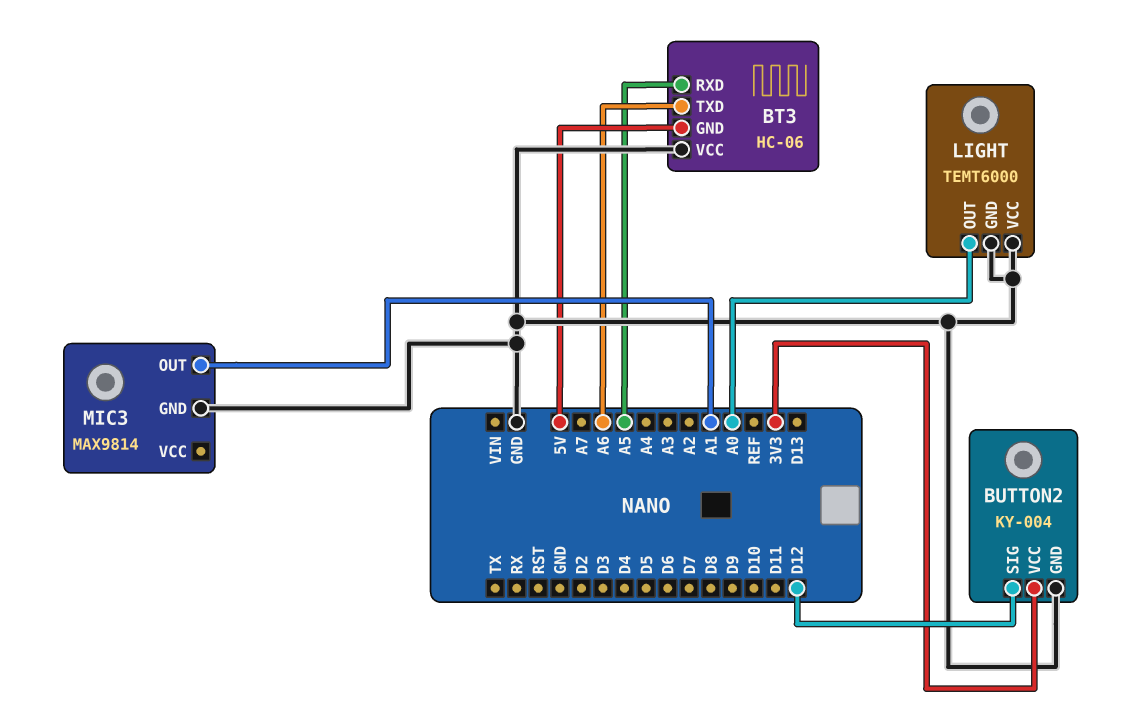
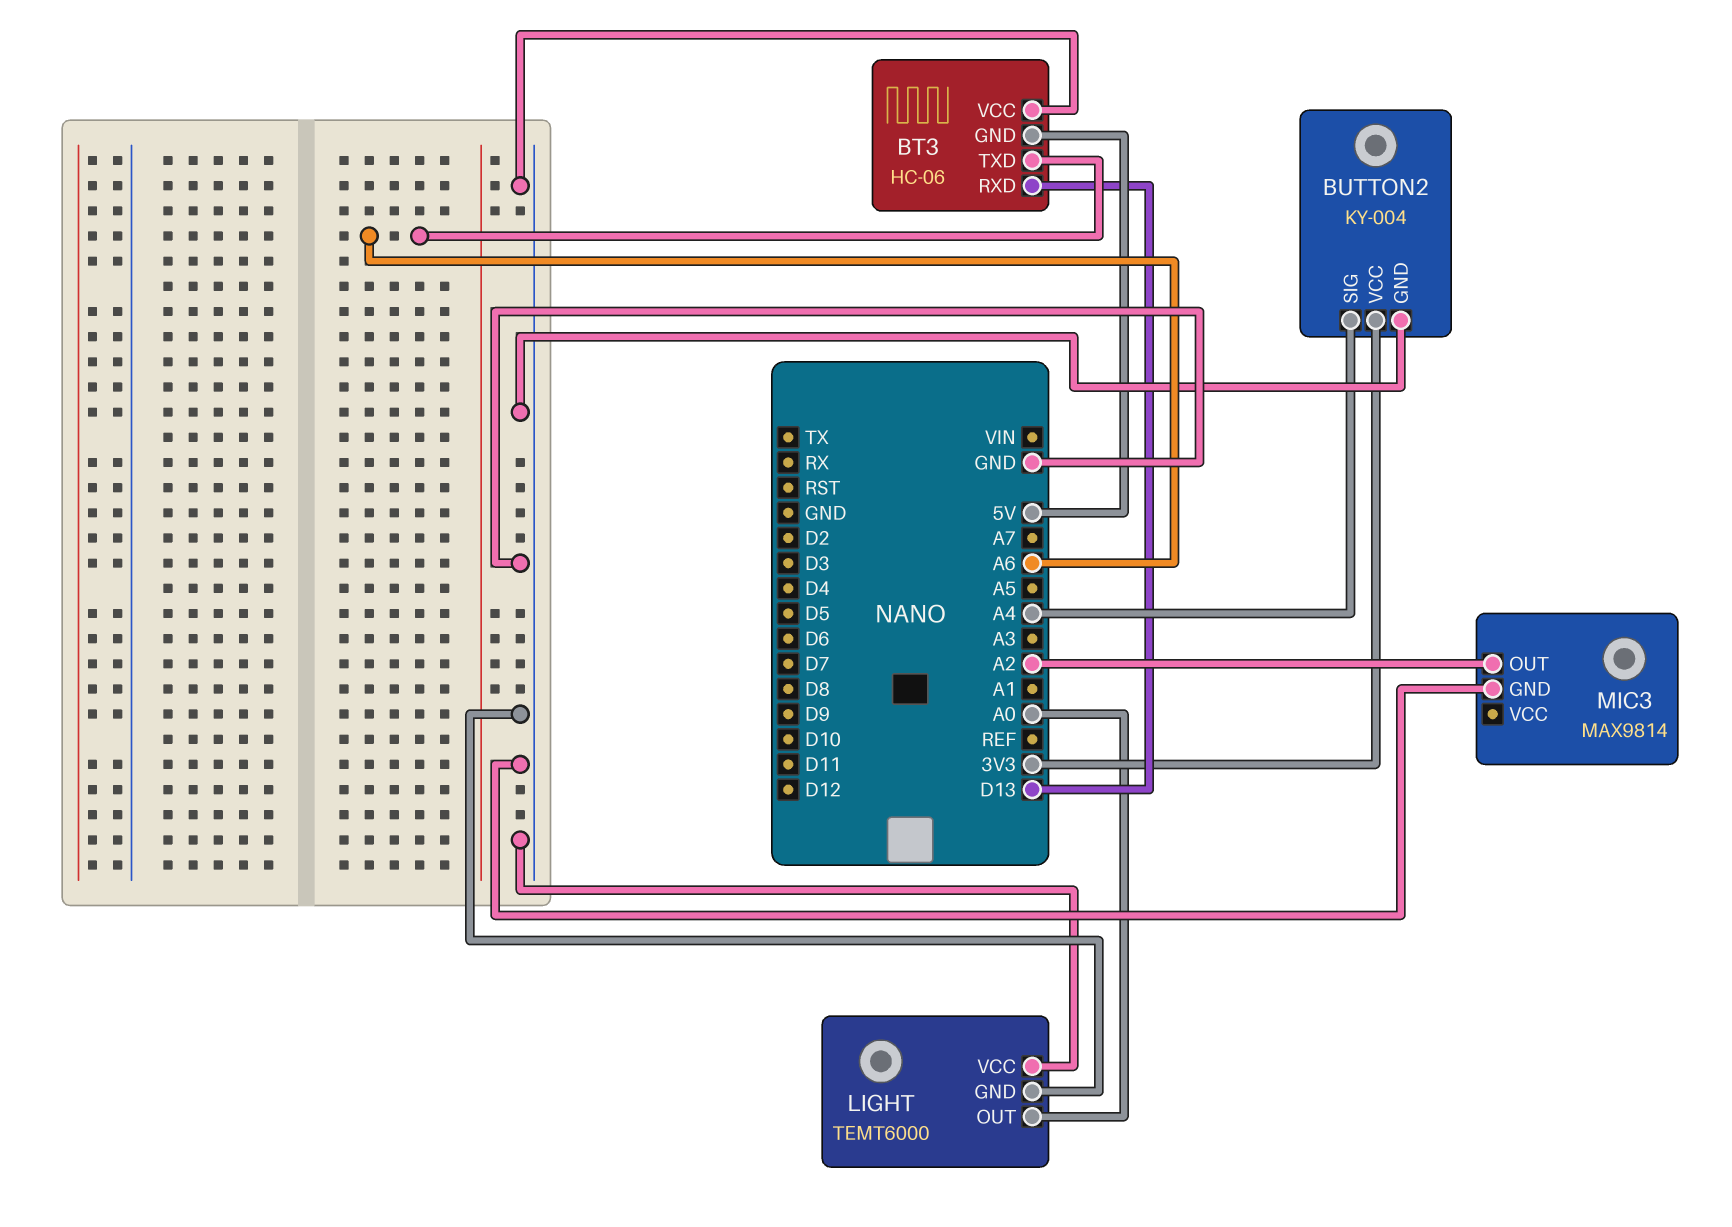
BT3 pin RXD: A5 -> D13
BUTTON2 pin SIG: D12 -> A4
MIC3 pin OUT: A1 -> A2

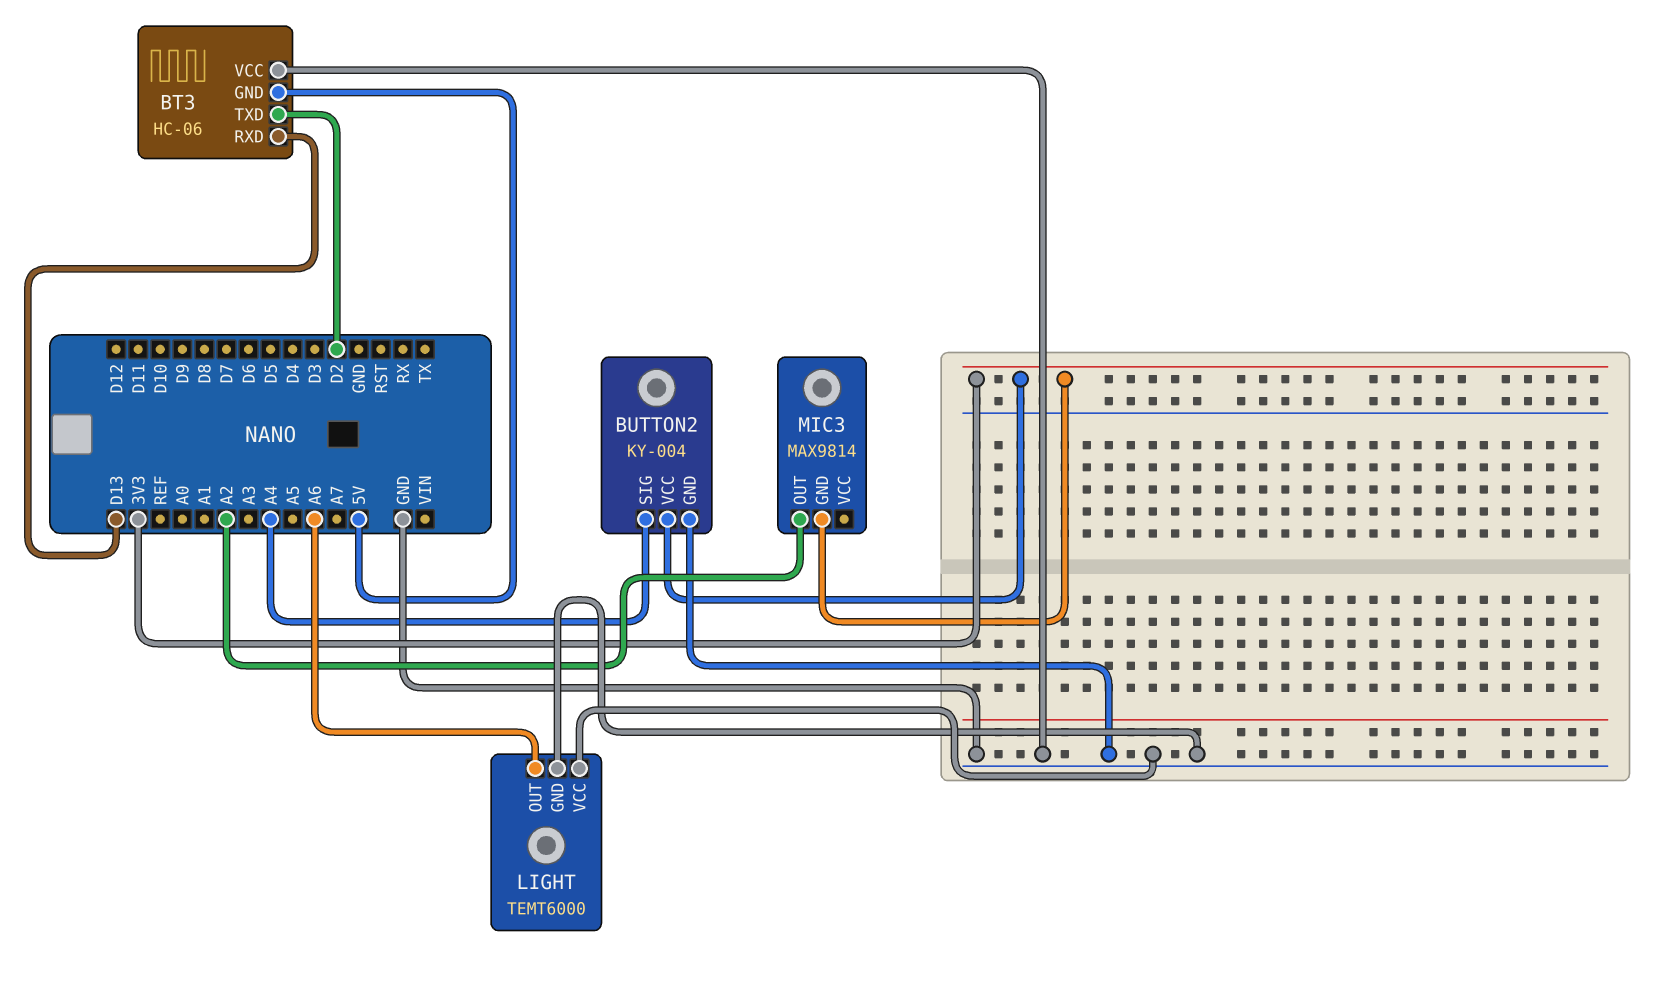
BT3 pin TXD: A6 -> D2
LIGHT pin OUT: A0 -> A6
MIC3 pin GND: GND -> 3V3

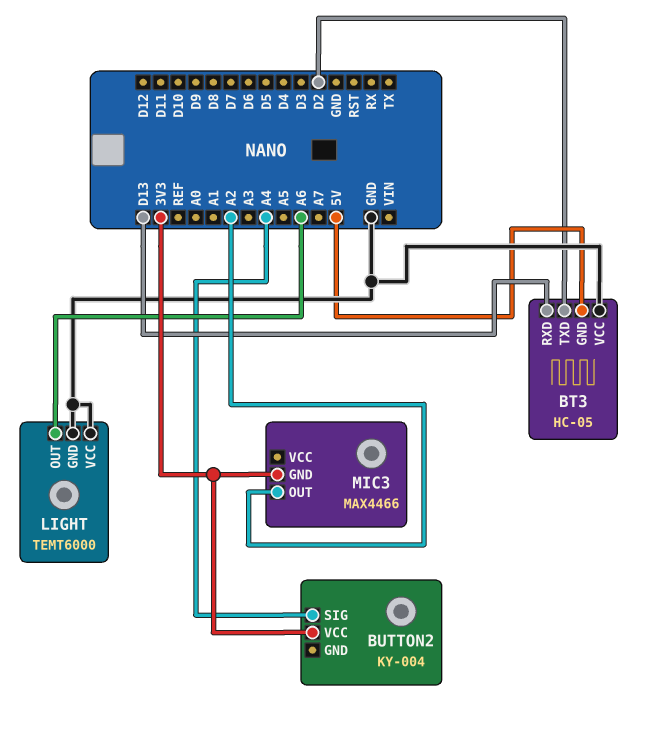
BT3: HC-06 -> HC-05
BUTTON2 pin GND: GND -> none
MIC3: MAX9814 -> MAX4466

